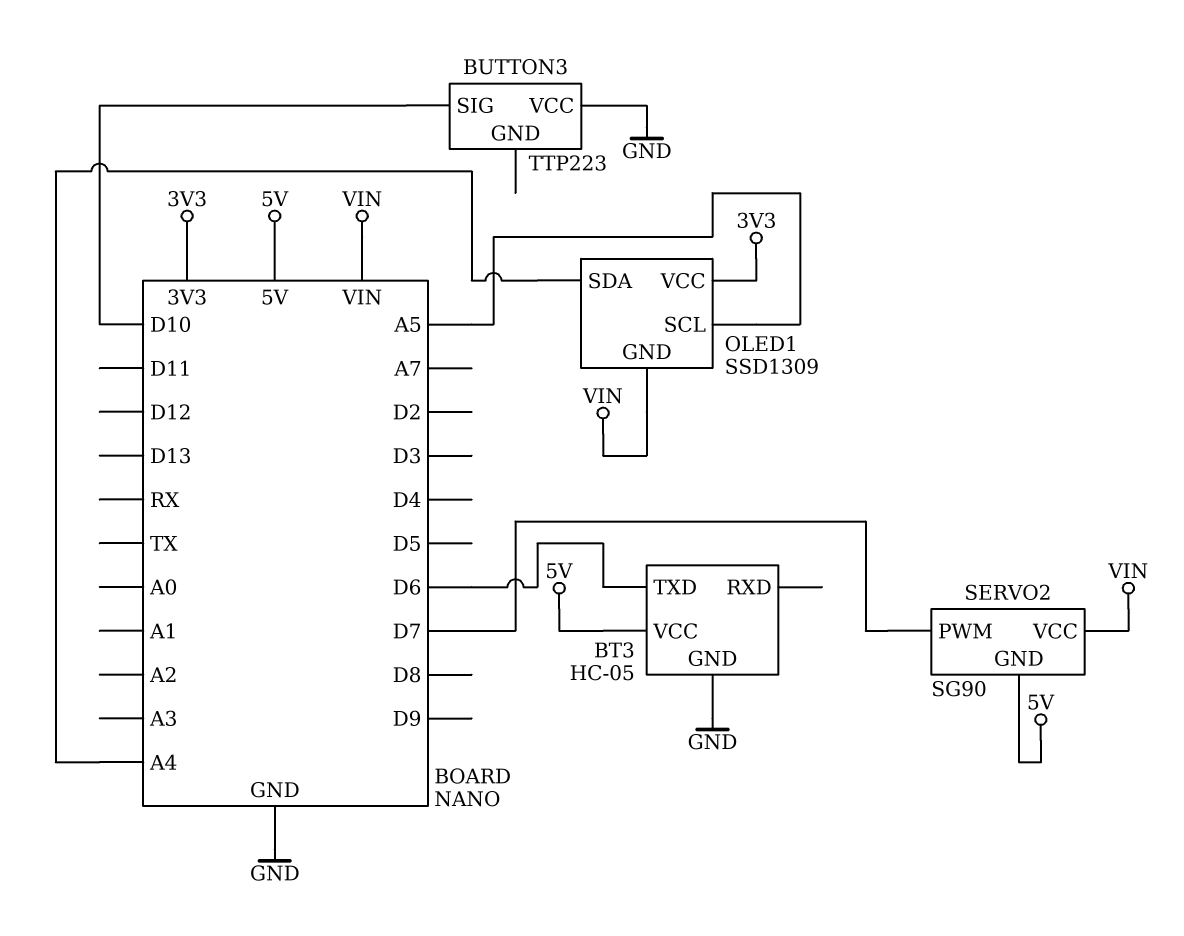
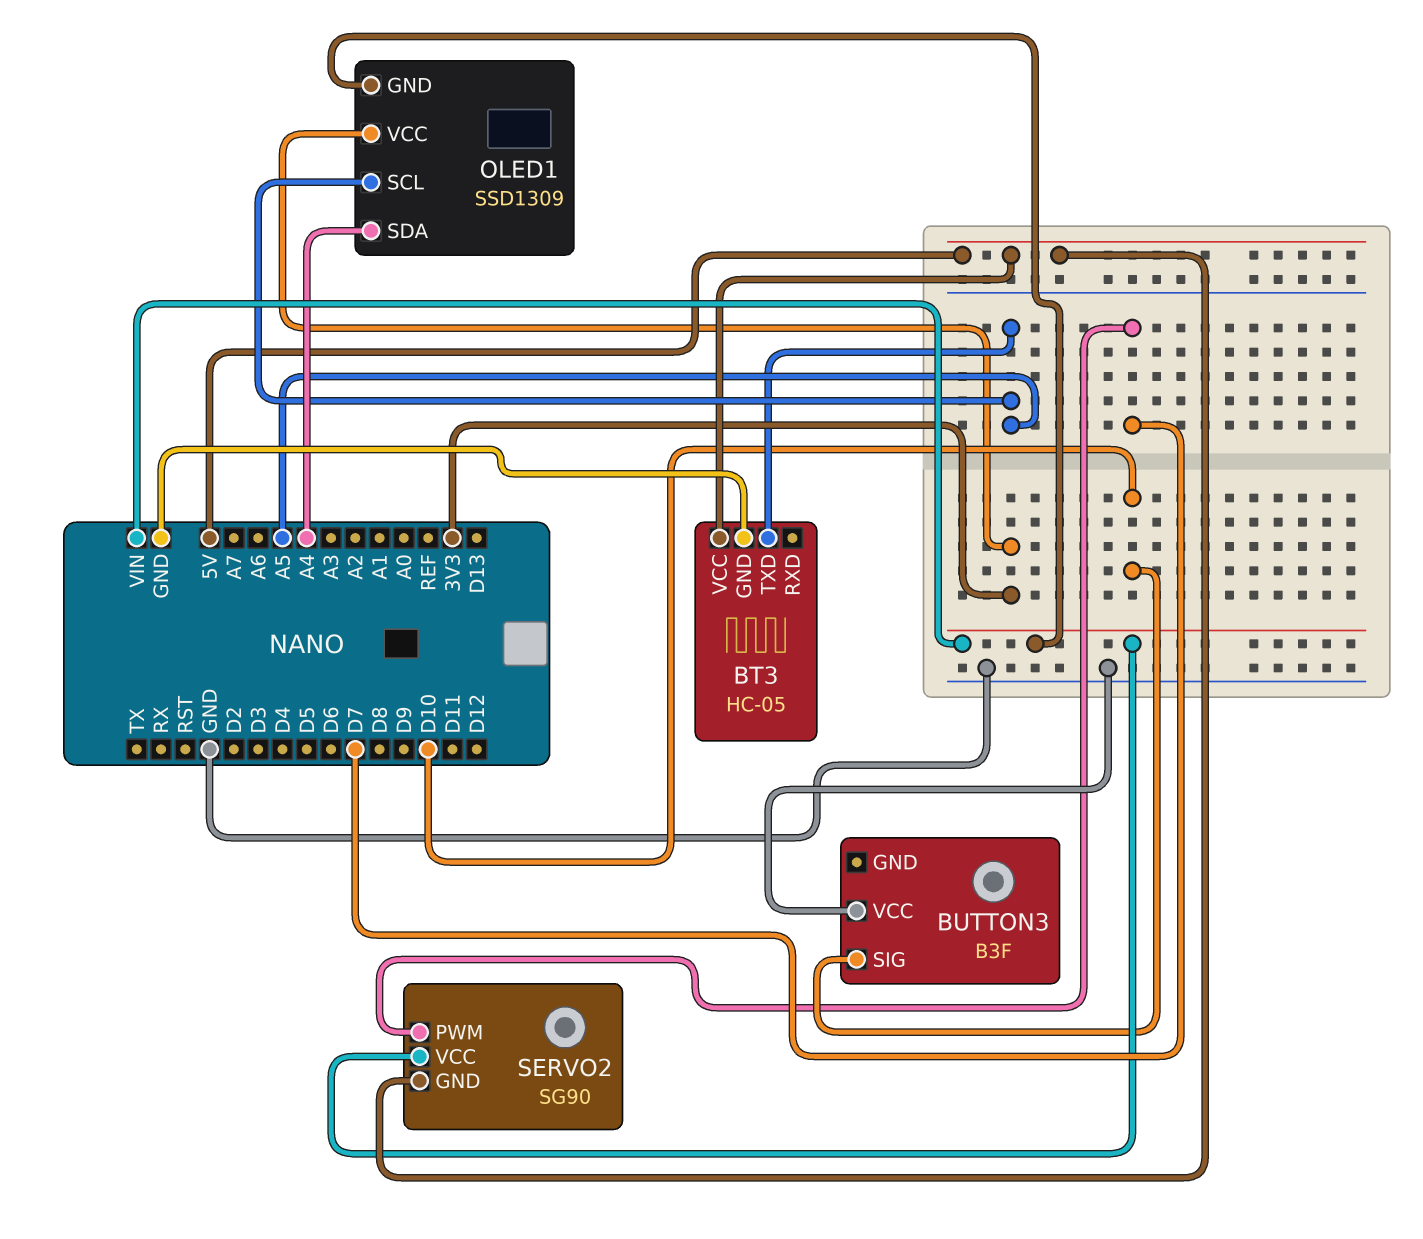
BT3 pin TXD: D6 -> A5
BUTTON3: TTP223 -> B3F

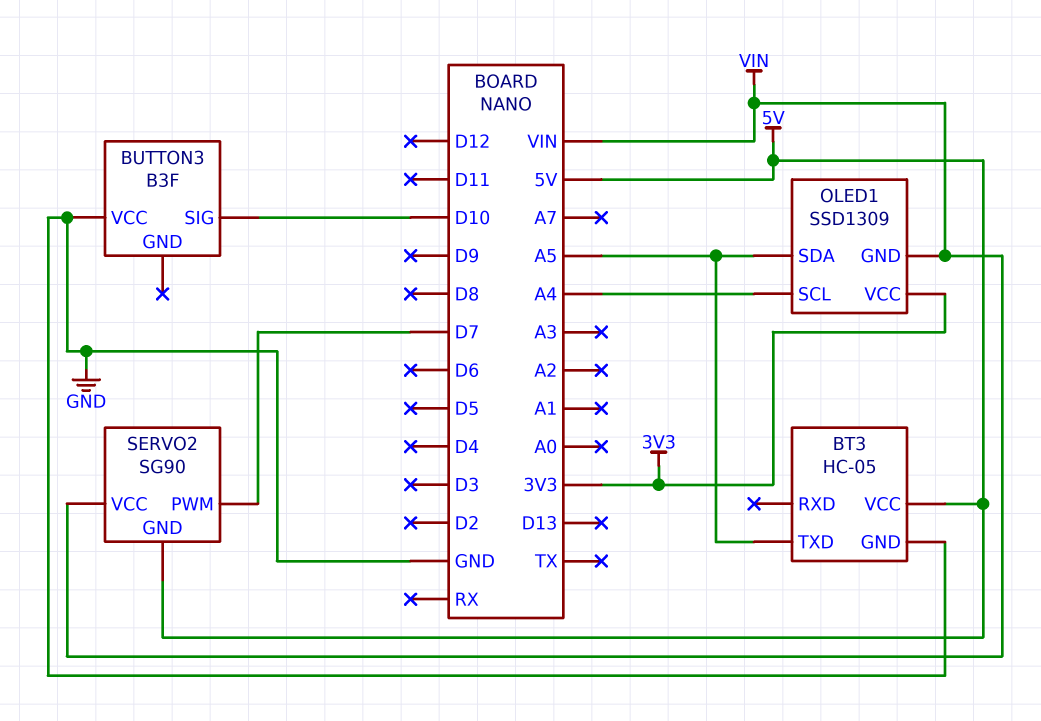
OLED1 pin SCL: A5 -> A4
OLED1 pin SDA: A4 -> A5

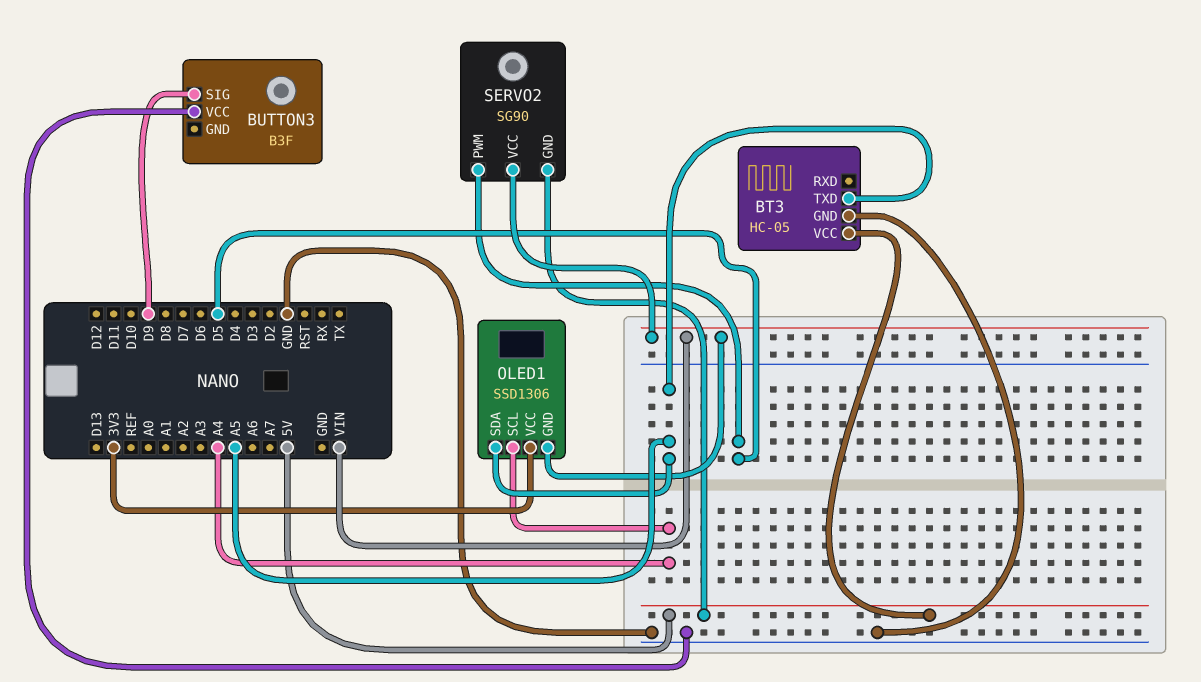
BUTTON3 pin SIG: D10 -> D9
OLED1: SSD1309 -> SSD1306
SERVO2 pin PWM: D7 -> D5

